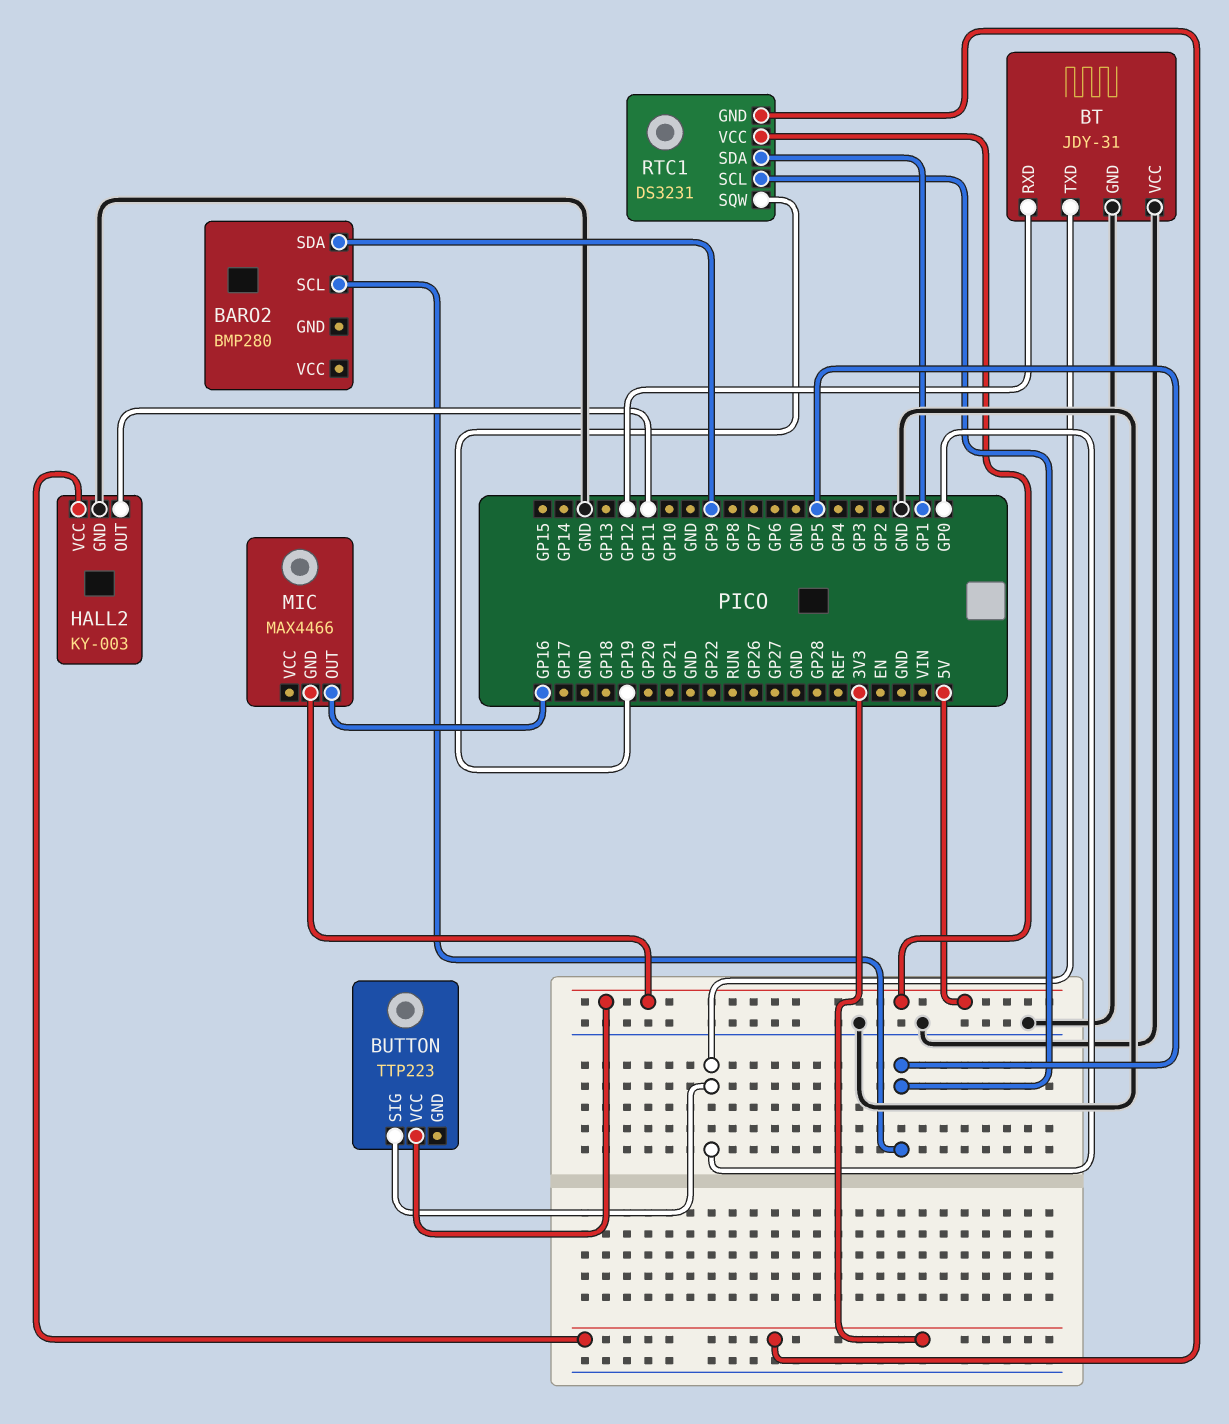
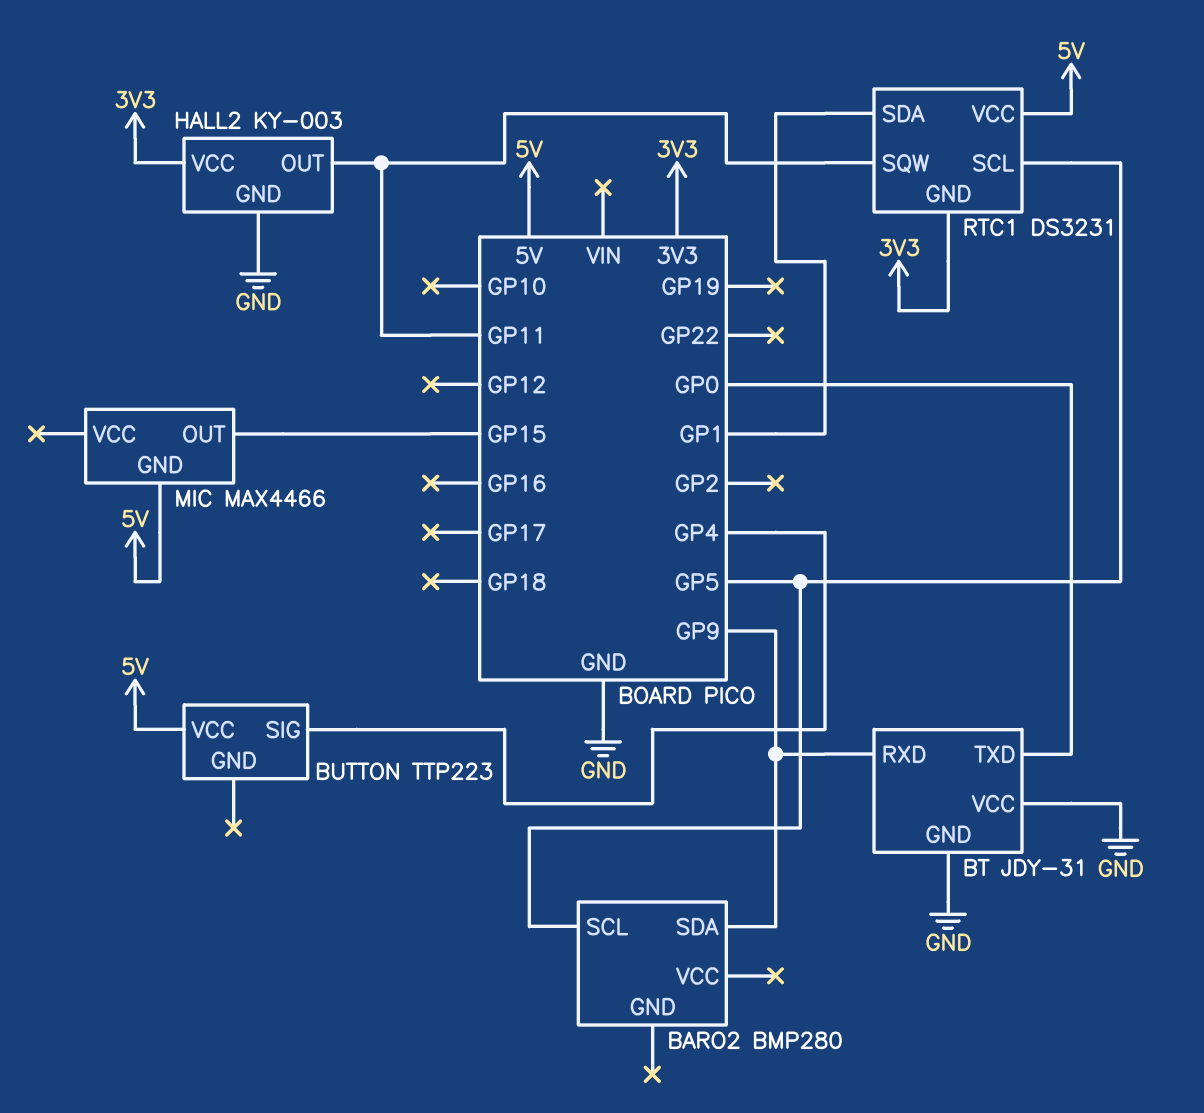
BT pin RXD: GP12 -> GP9
BUTTON pin SIG: GP0 -> GP4
MIC pin OUT: GP16 -> GP15
RTC1 pin SQW: GP19 -> GP11

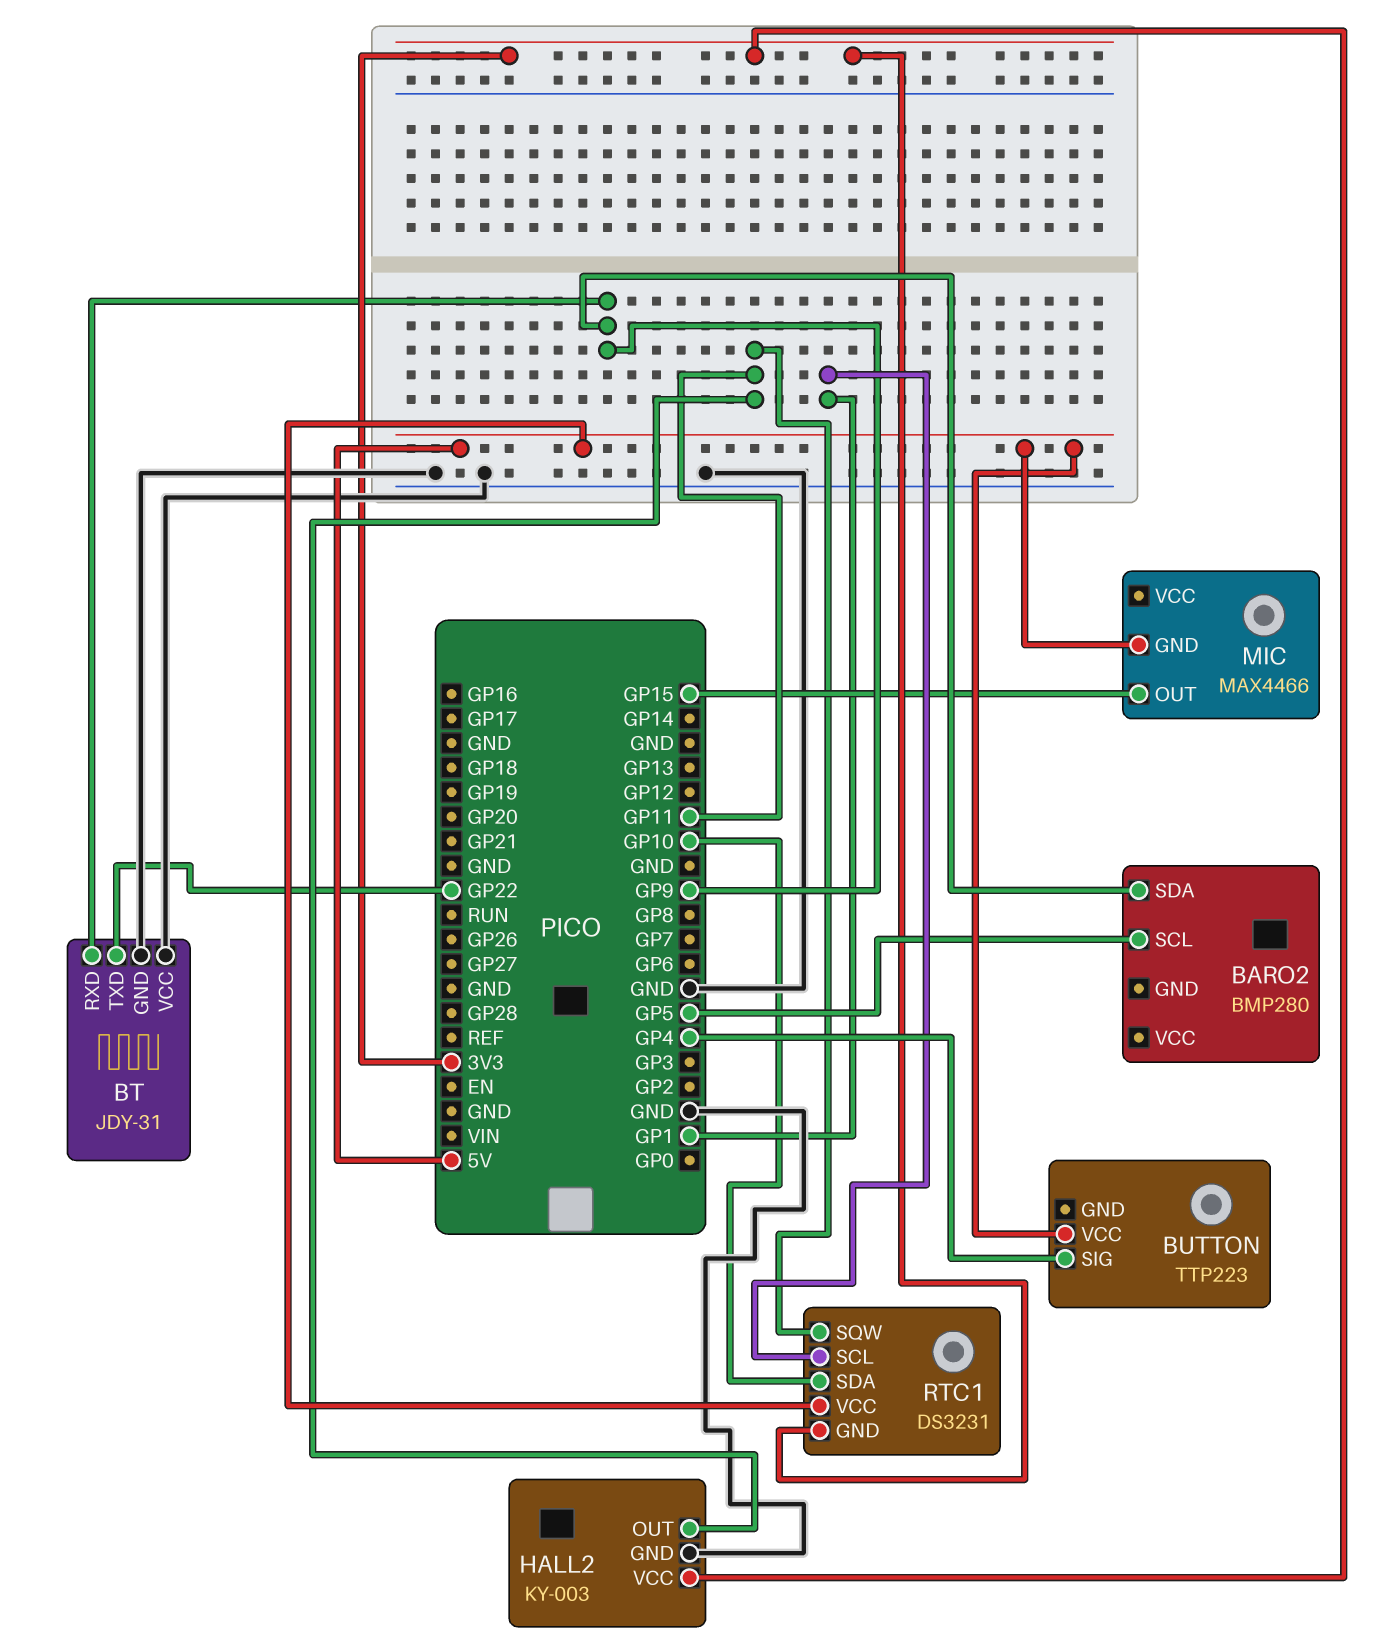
BT pin TXD: GP0 -> GP22
RTC1 pin SCL: GP5 -> GP1
RTC1 pin SDA: GP1 -> GP10

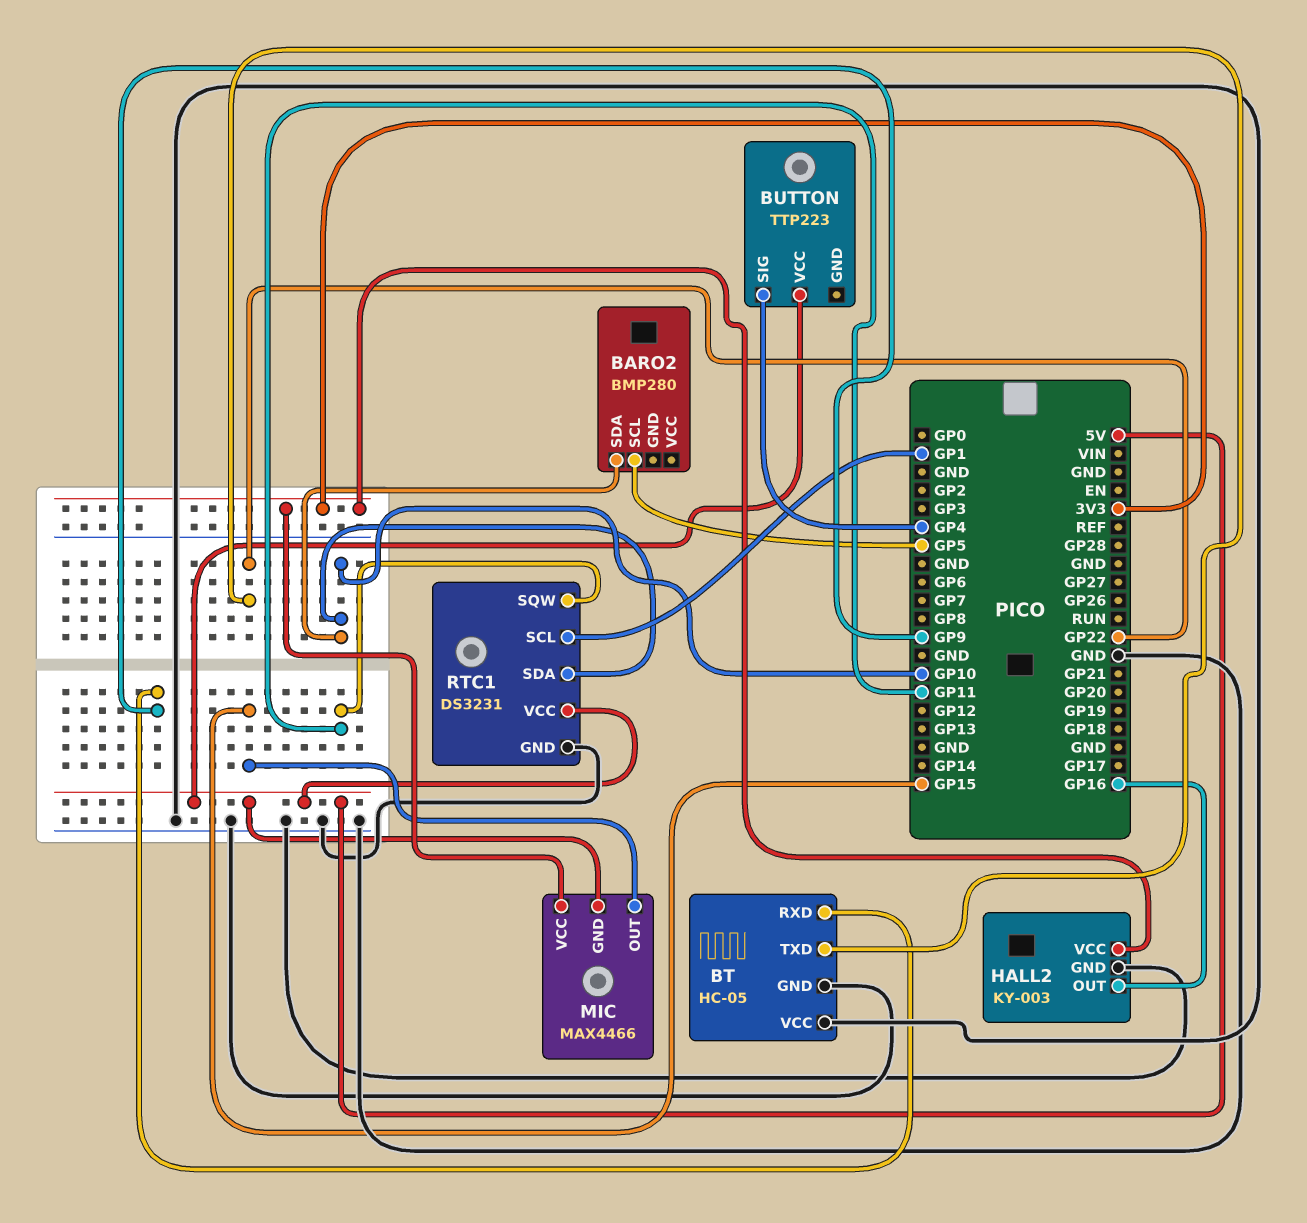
BARO2 pin SDA: GP9 -> GP10
BT: JDY-31 -> HC-05
HALL2 pin OUT: GP11 -> GP16
MIC pin VCC: none -> 3V3
RTC1 pin GND: 3V3 -> GND

